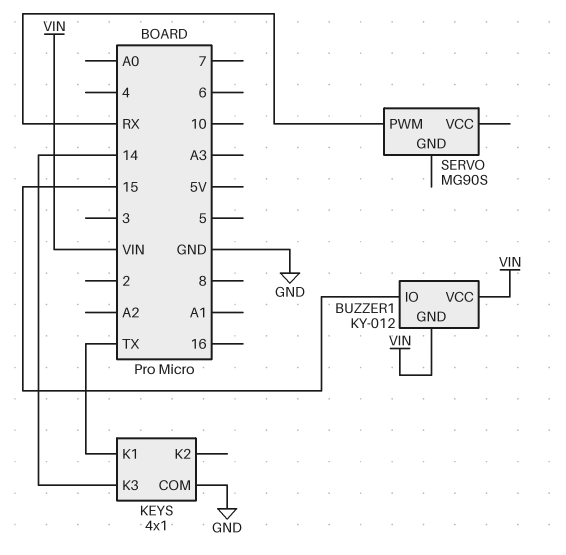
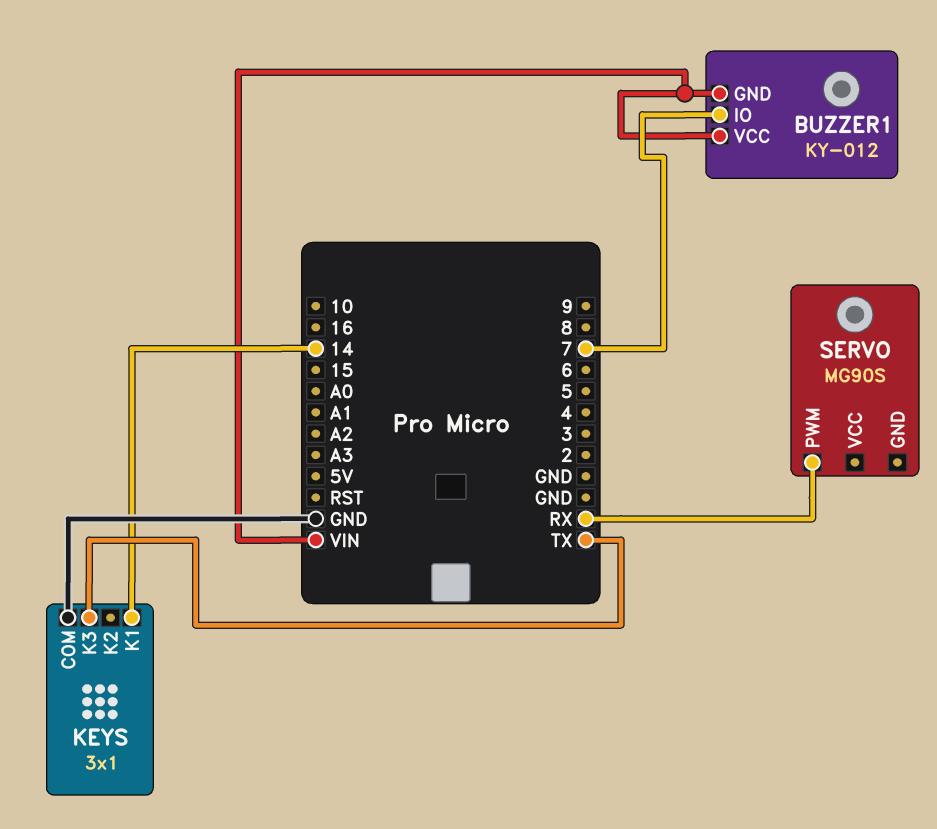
BUZZER1 pin IO: 15 -> 7
KEYS: 4x1 -> 3x1
KEYS pin K1: TX -> 14
KEYS pin K3: 14 -> TX

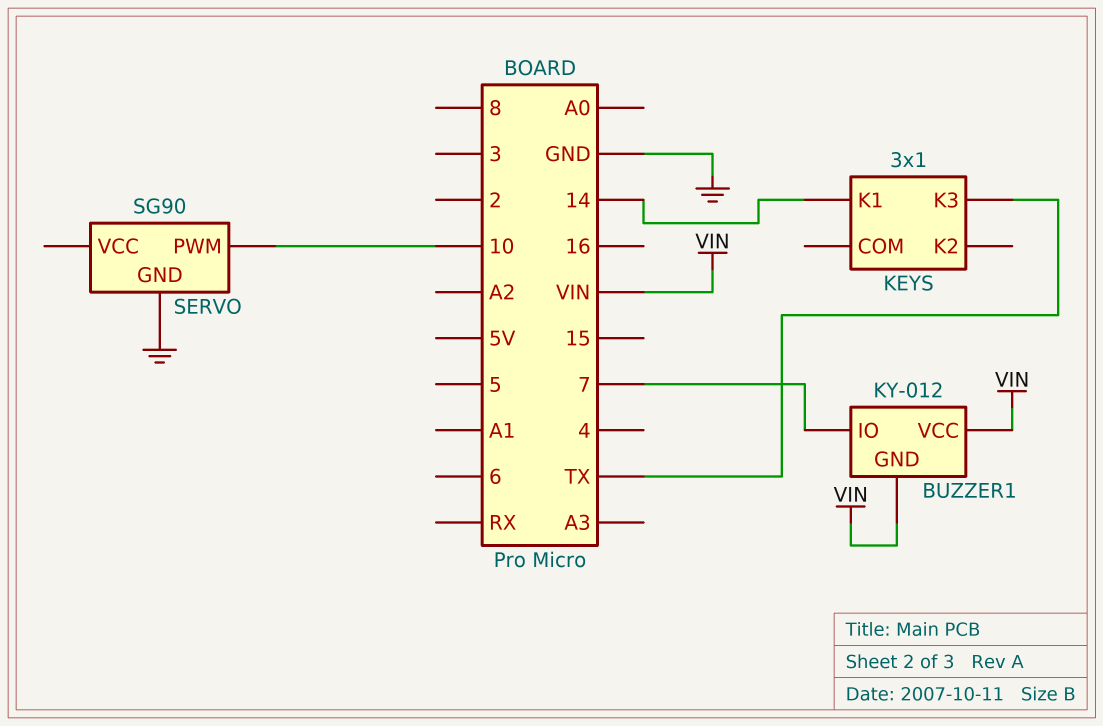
KEYS pin COM: GND -> none
SERVO: MG90S -> SG90
SERVO pin GND: none -> GND
SERVO pin PWM: RX -> 10

